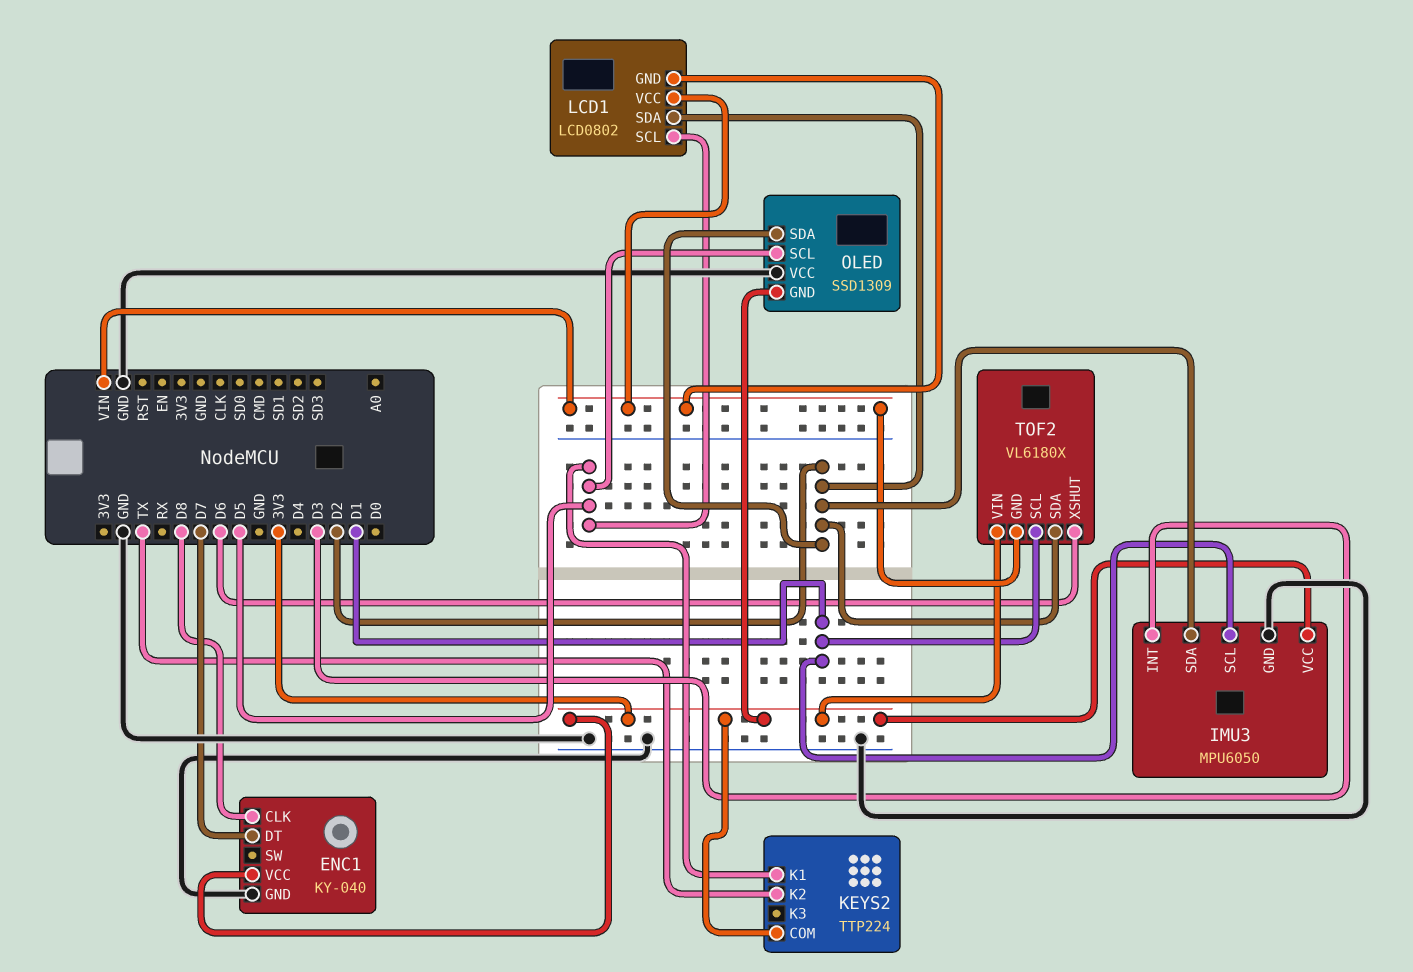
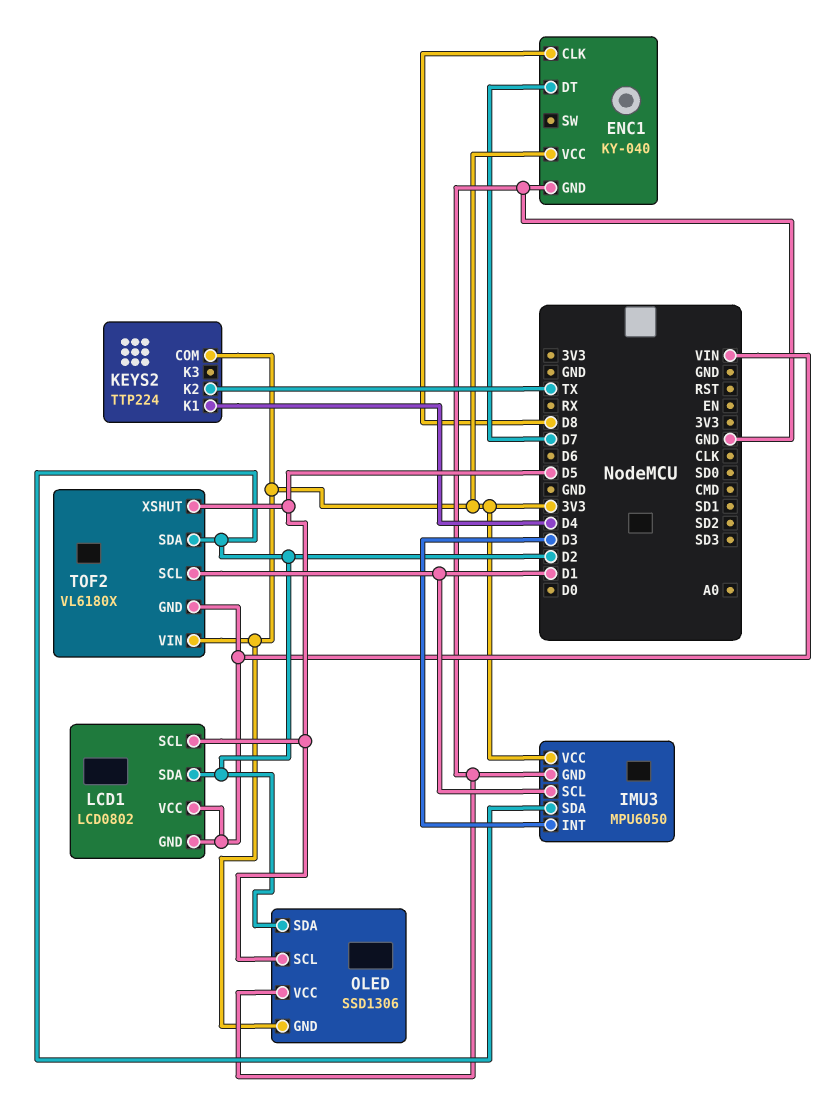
KEYS2 pin K1: D5 -> D4
OLED: SSD1309 -> SSD1306
TOF2 pin XSHUT: D6 -> D5

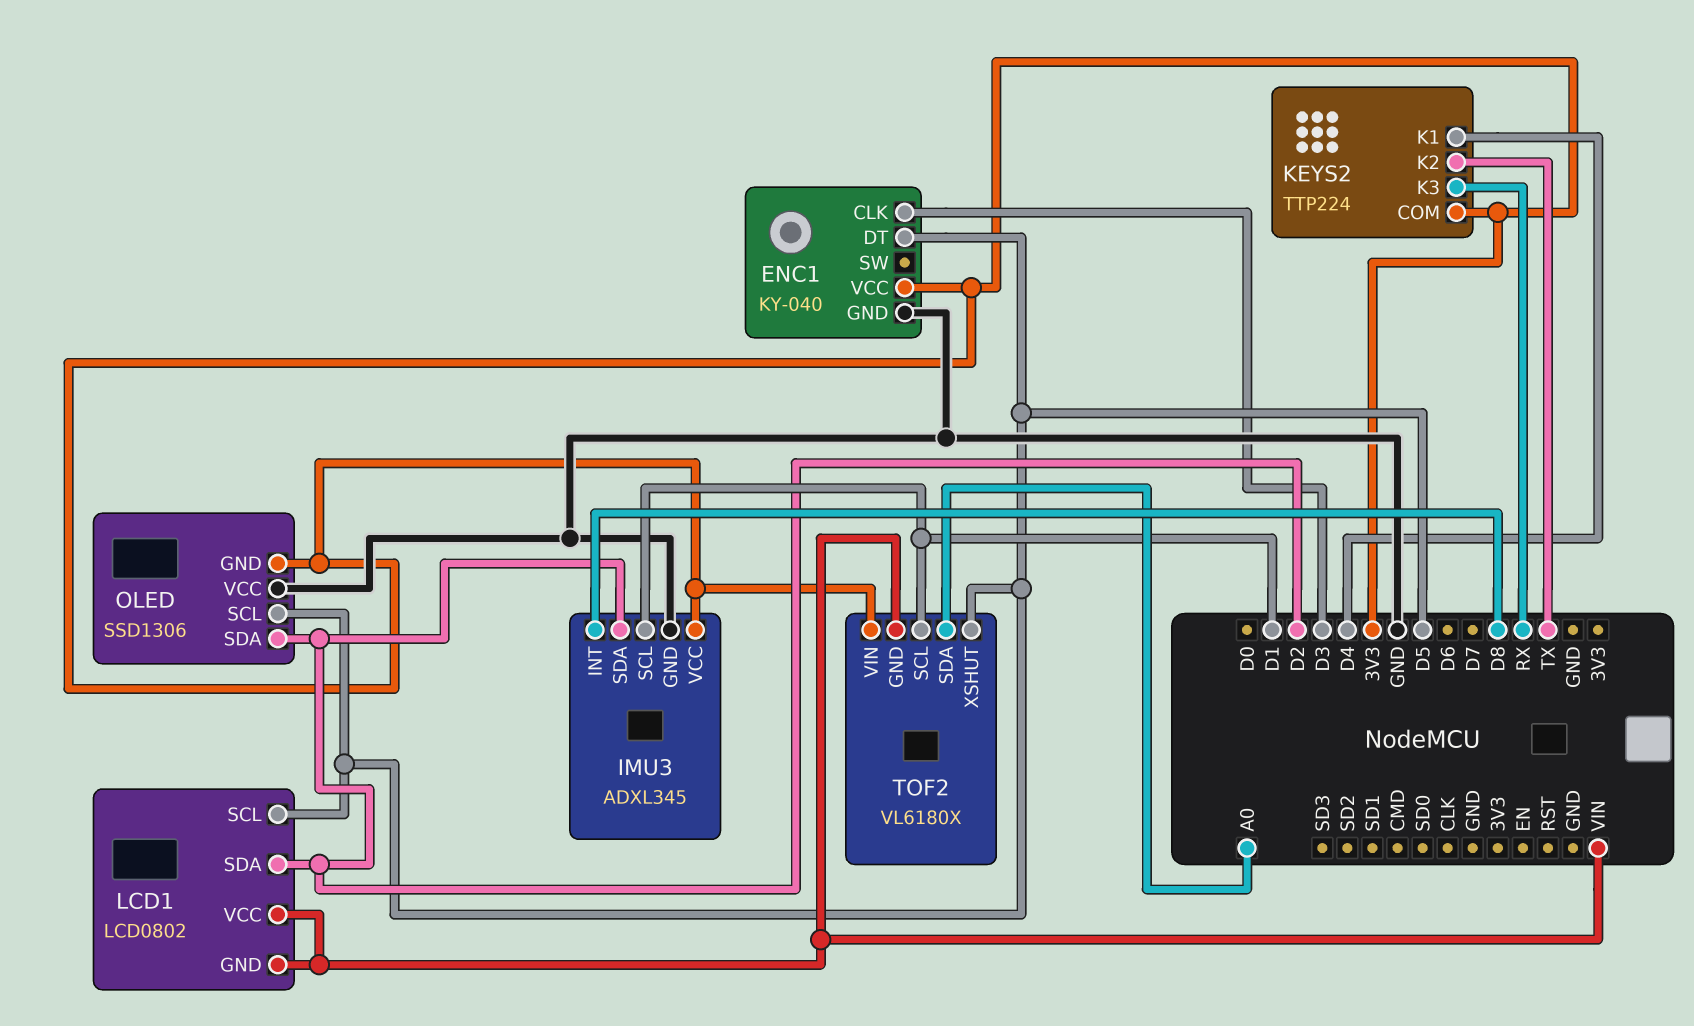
ENC1 pin CLK: D8 -> D3
ENC1 pin DT: D7 -> D5
IMU3: MPU6050 -> ADXL345
IMU3 pin INT: D3 -> D8
KEYS2 pin K3: none -> RX
TOF2 pin SDA: D2 -> A0

